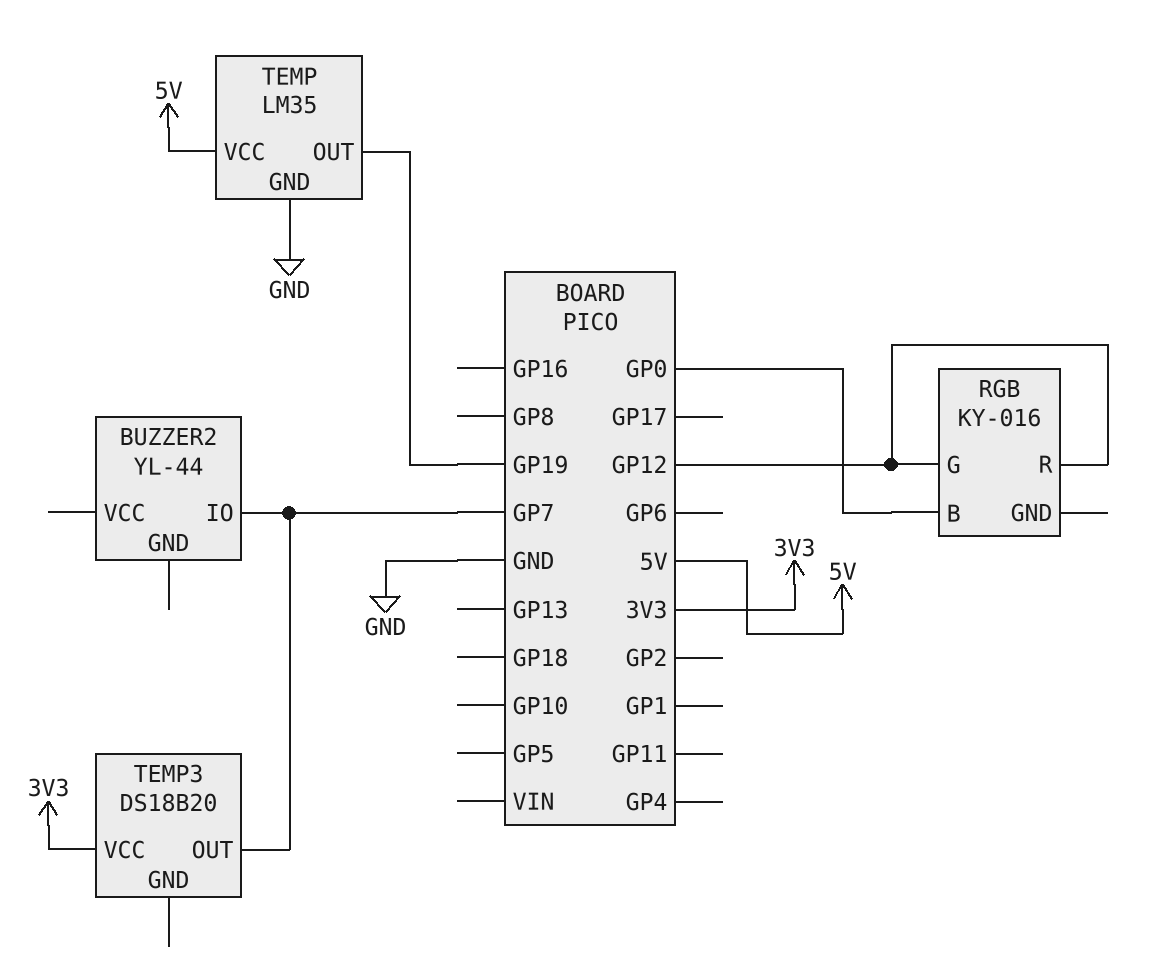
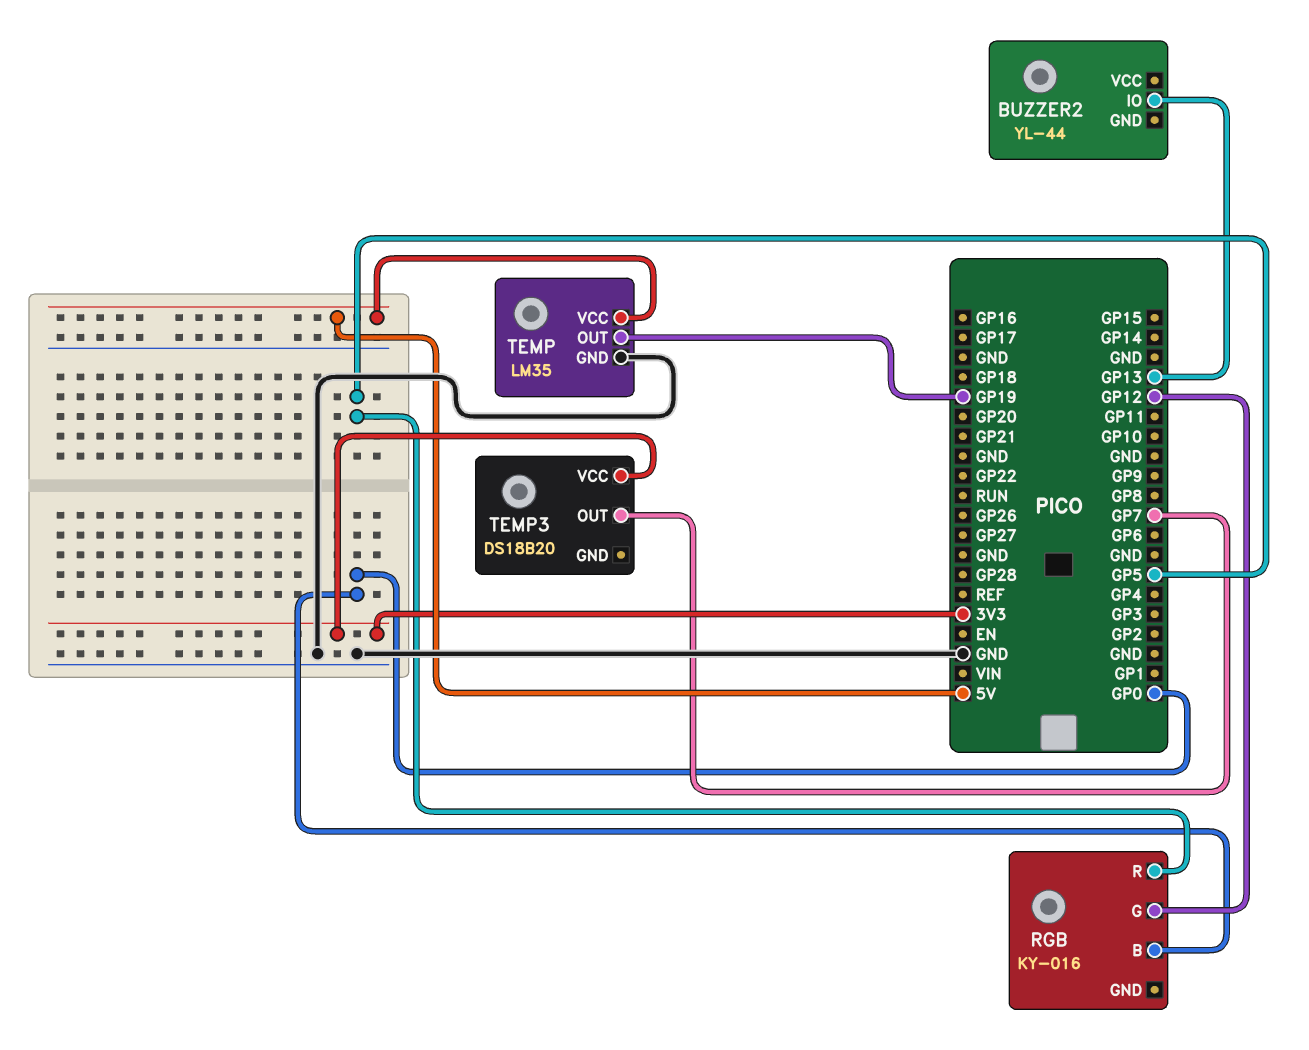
BUZZER2 pin IO: GP7 -> GP13
RGB pin R: GP12 -> GP5

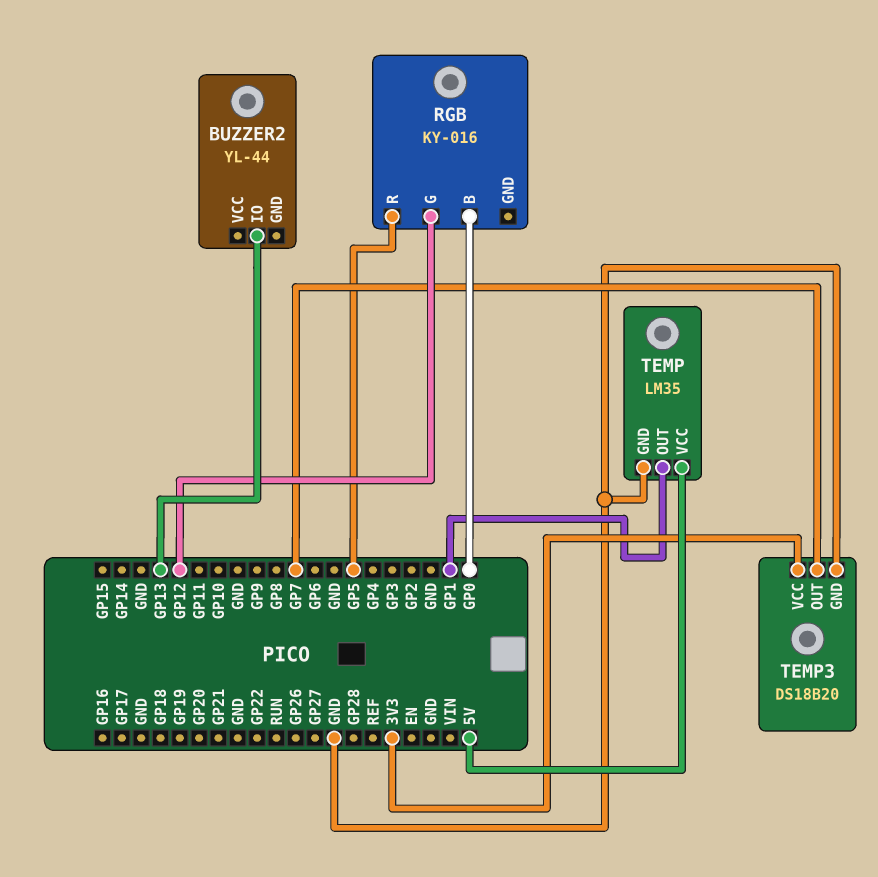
TEMP pin OUT: GP19 -> GP1
TEMP3 pin GND: none -> GND

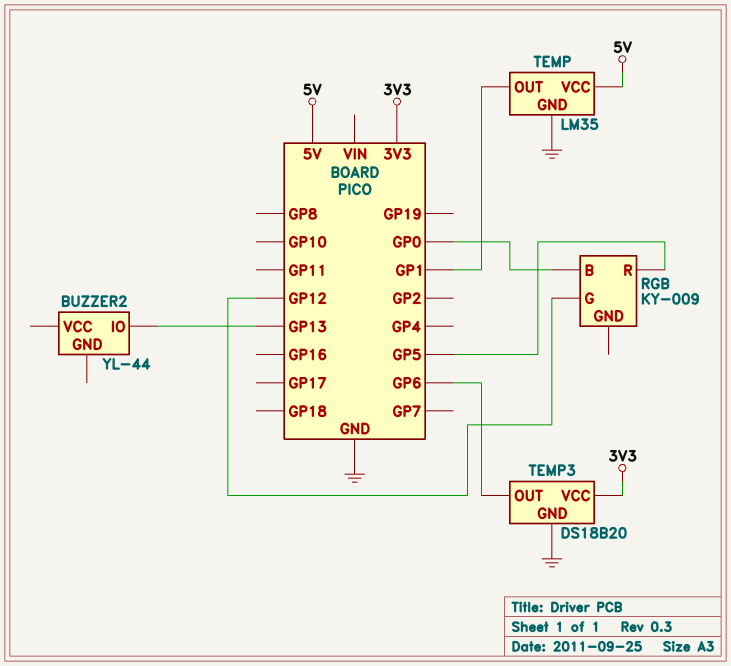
RGB: KY-016 -> KY-009
TEMP3 pin OUT: GP7 -> GP6

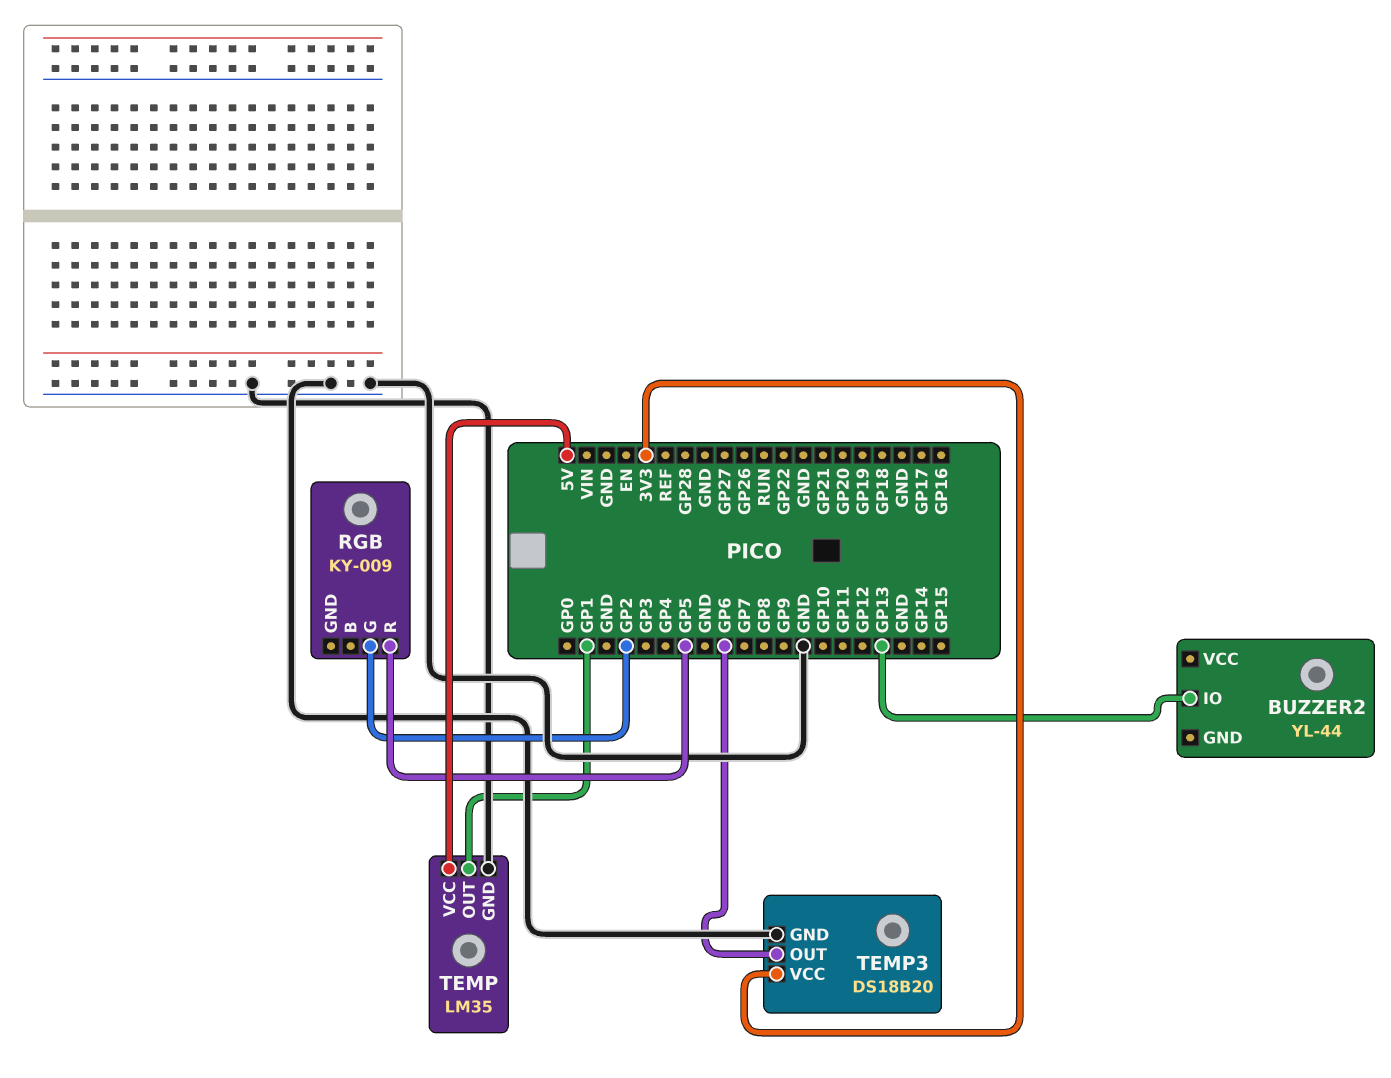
RGB pin B: GP0 -> none
RGB pin G: GP12 -> GP2

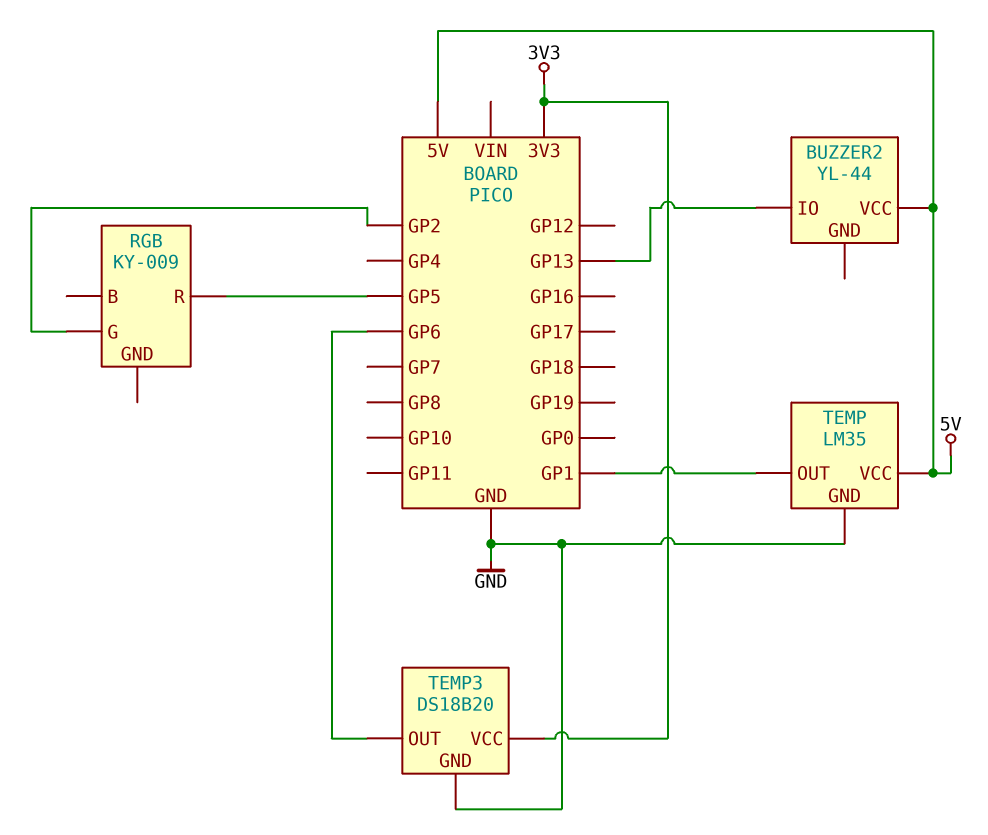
BUZZER2 pin VCC: none -> 5V

